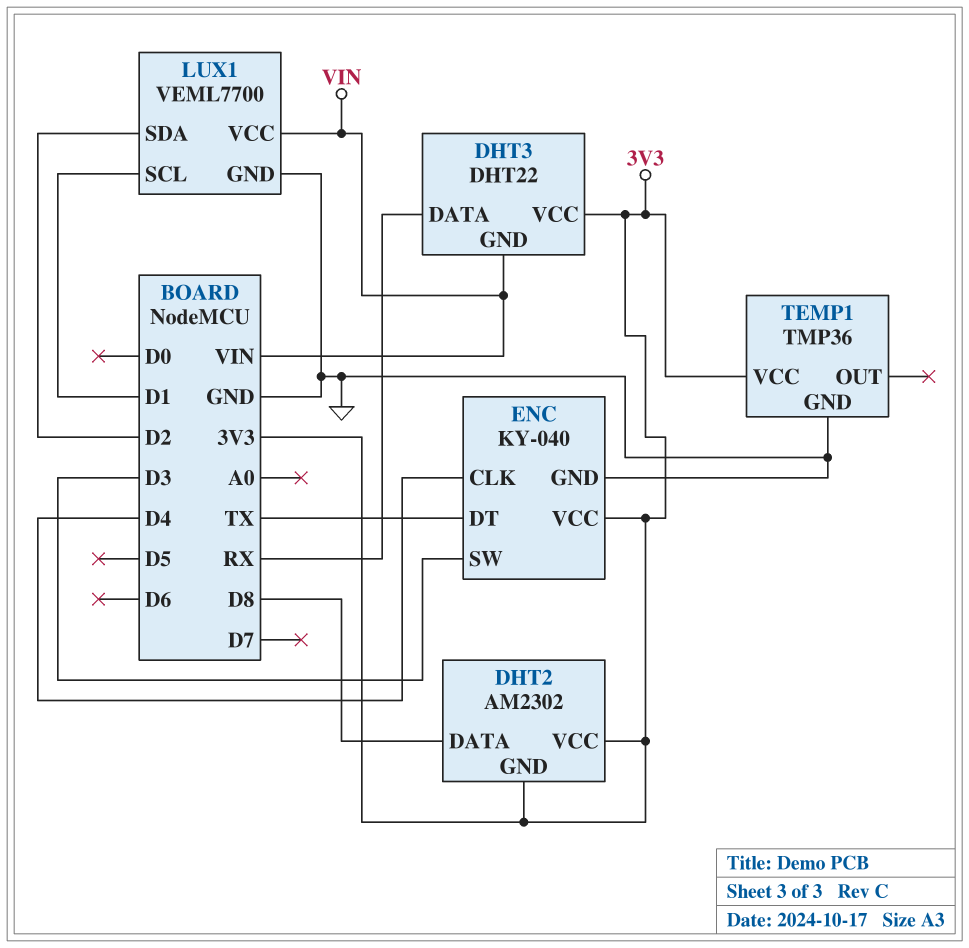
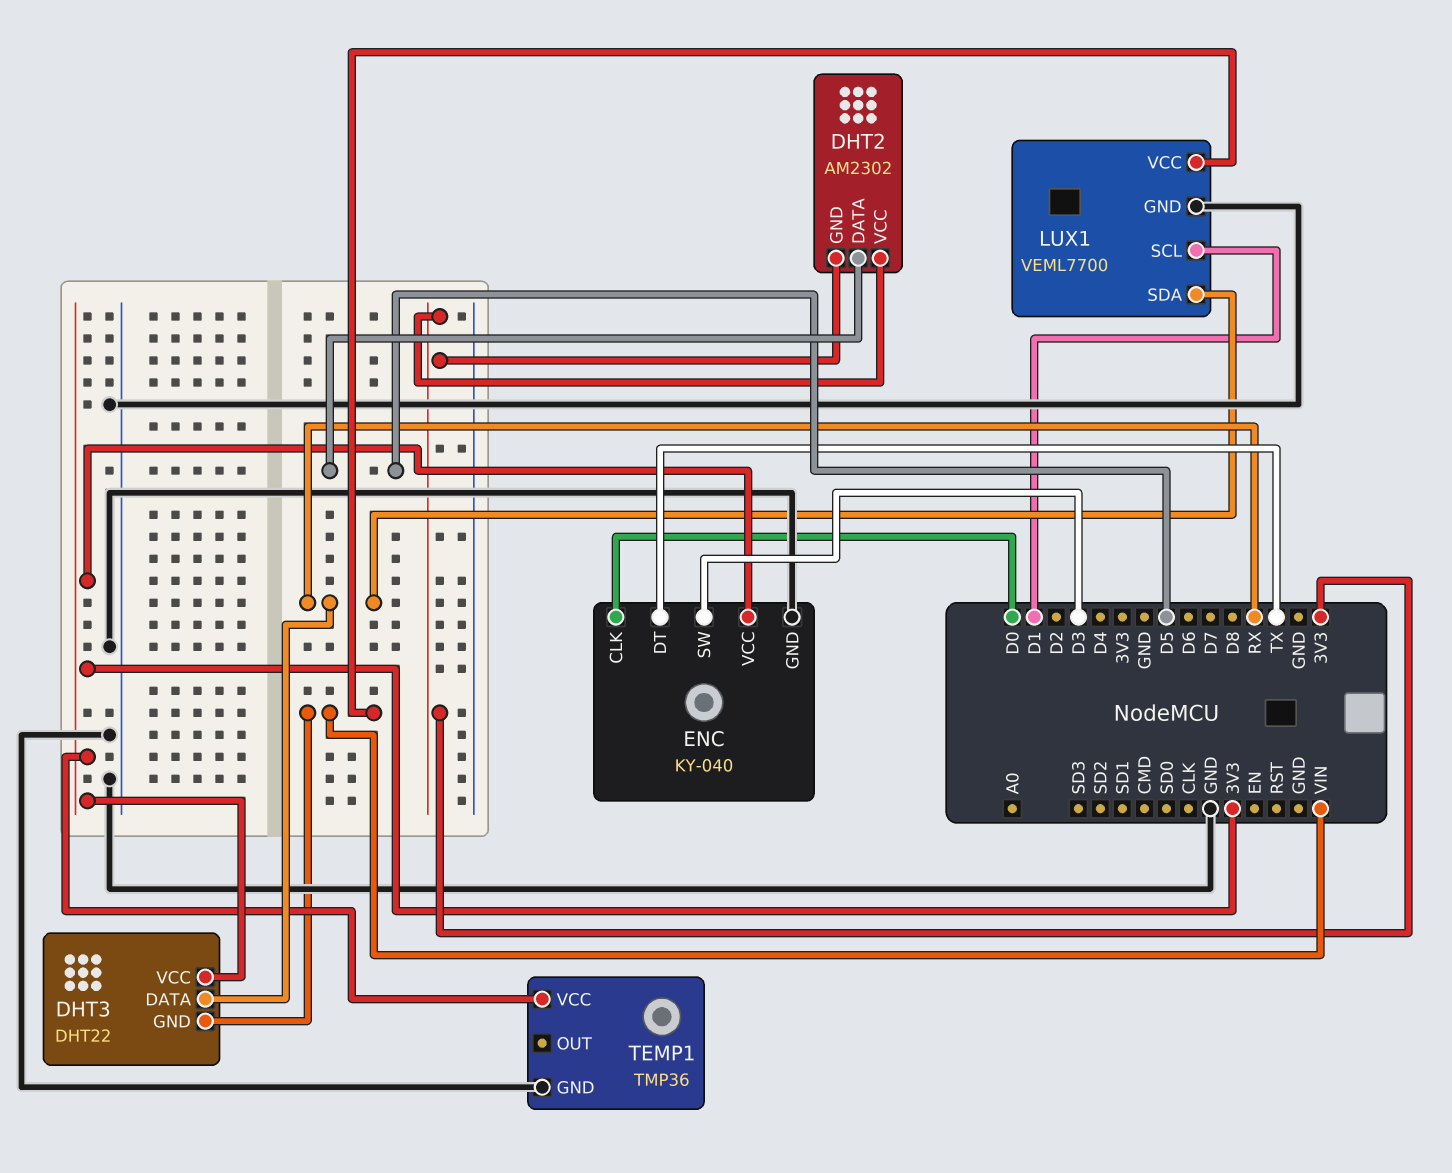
DHT2 pin DATA: D8 -> D5
ENC pin CLK: D4 -> D0
LUX1 pin SDA: D2 -> RX

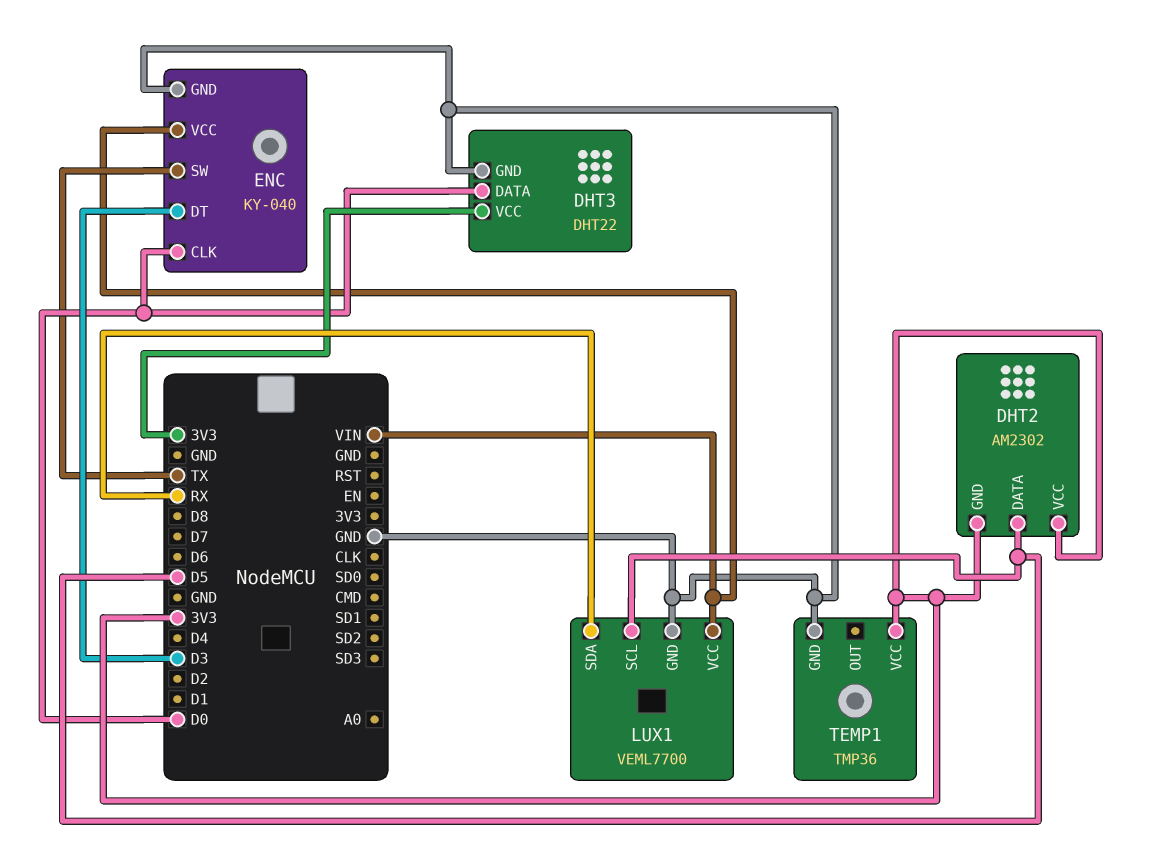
DHT3 pin DATA: RX -> D0
DHT3 pin GND: VIN -> GND
ENC pin DT: TX -> D3
ENC pin SW: D3 -> TX
ENC pin VCC: 3V3 -> VIN
LUX1 pin SCL: D1 -> D5

